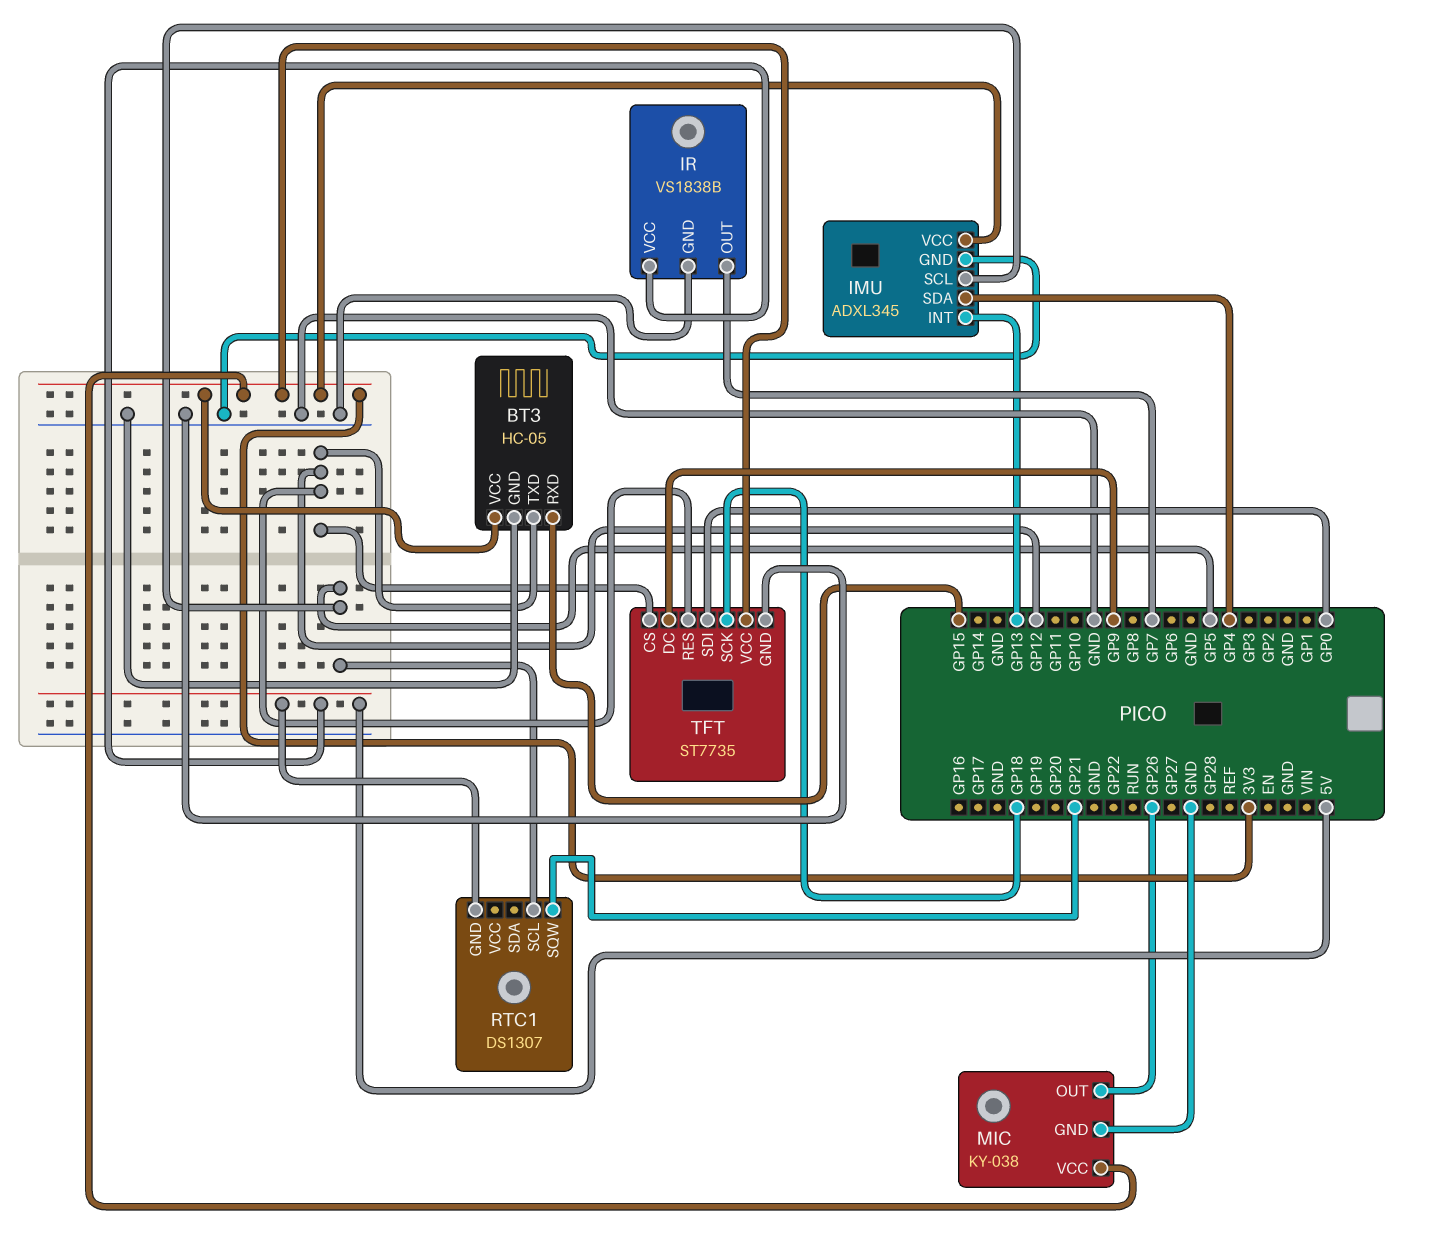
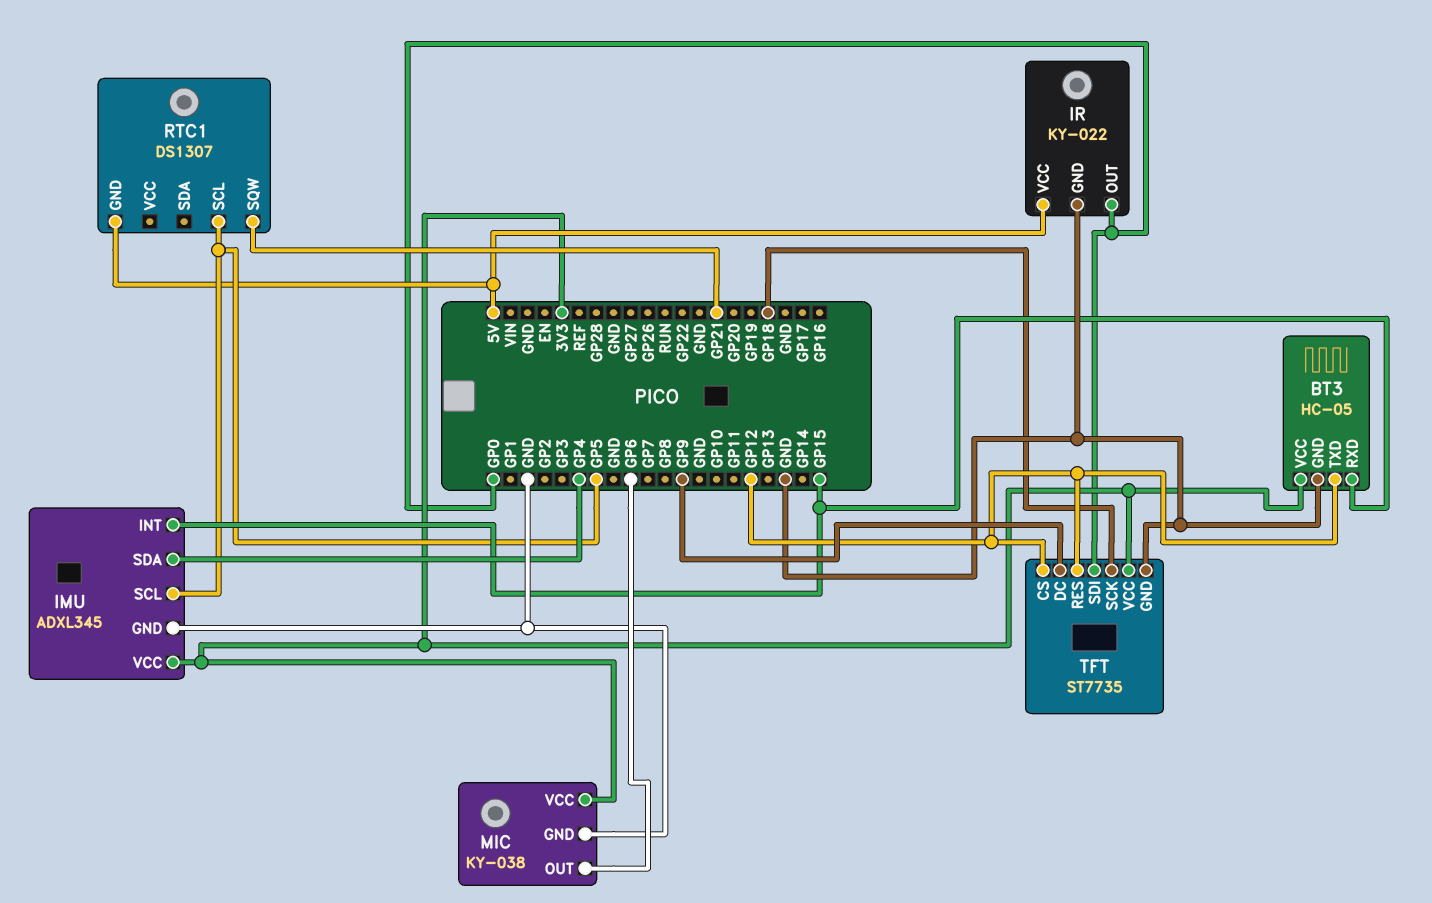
IMU pin INT: GP13 -> GP15
IR: VS1838B -> KY-022
IR pin OUT: GP7 -> GP0
MIC pin OUT: GP26 -> GP6

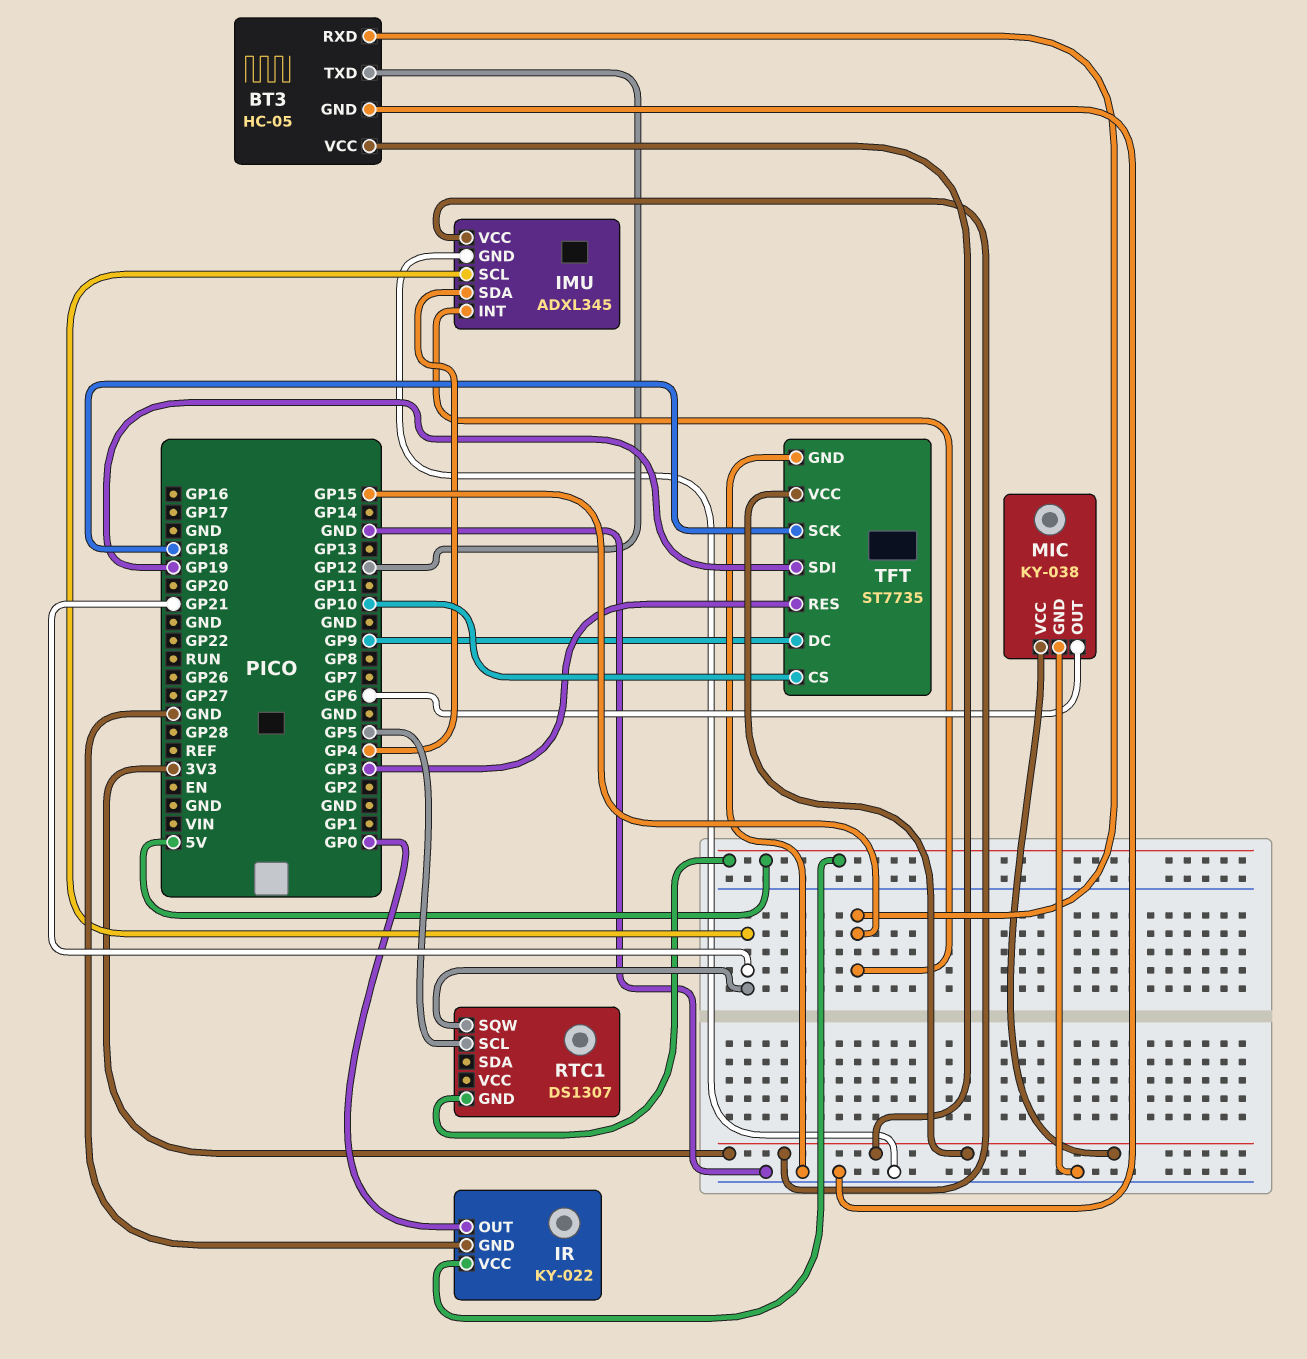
IMU pin SCL: GP5 -> GP21
TFT pin CS: GP12 -> GP10
TFT pin RES: GP12 -> GP3
TFT pin SDI: GP0 -> GP19

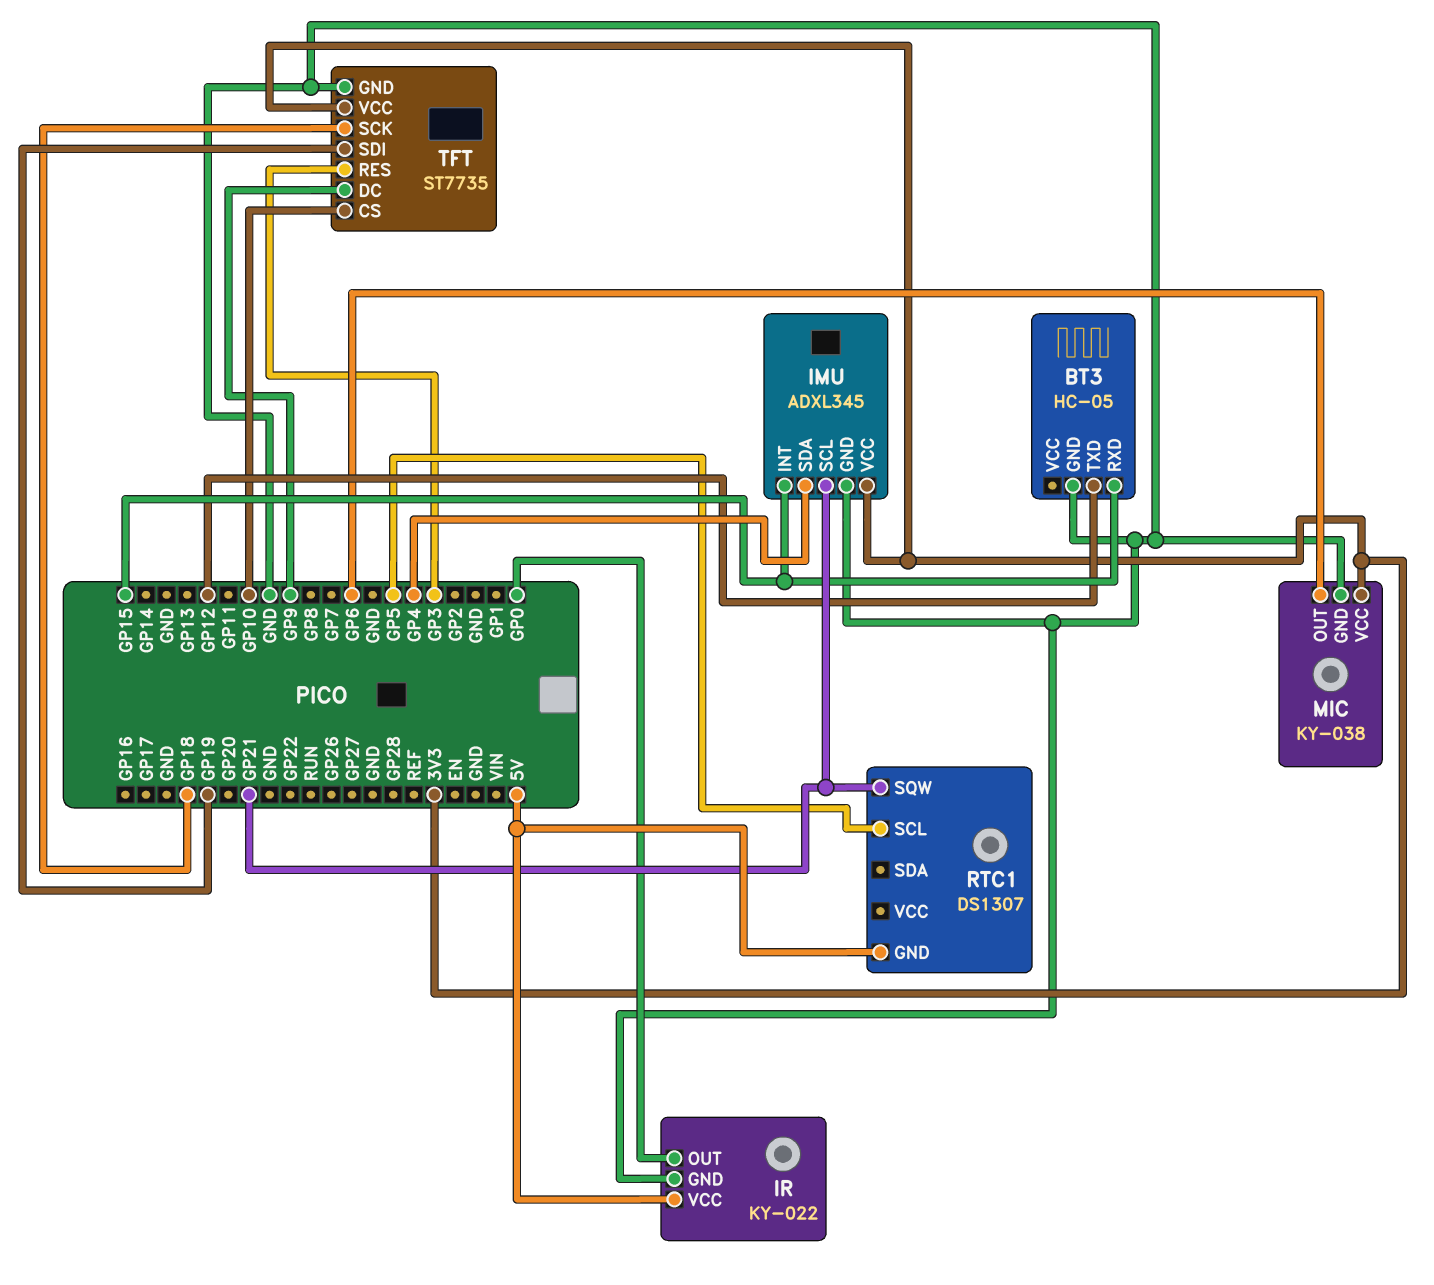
BT3 pin VCC: 3V3 -> none

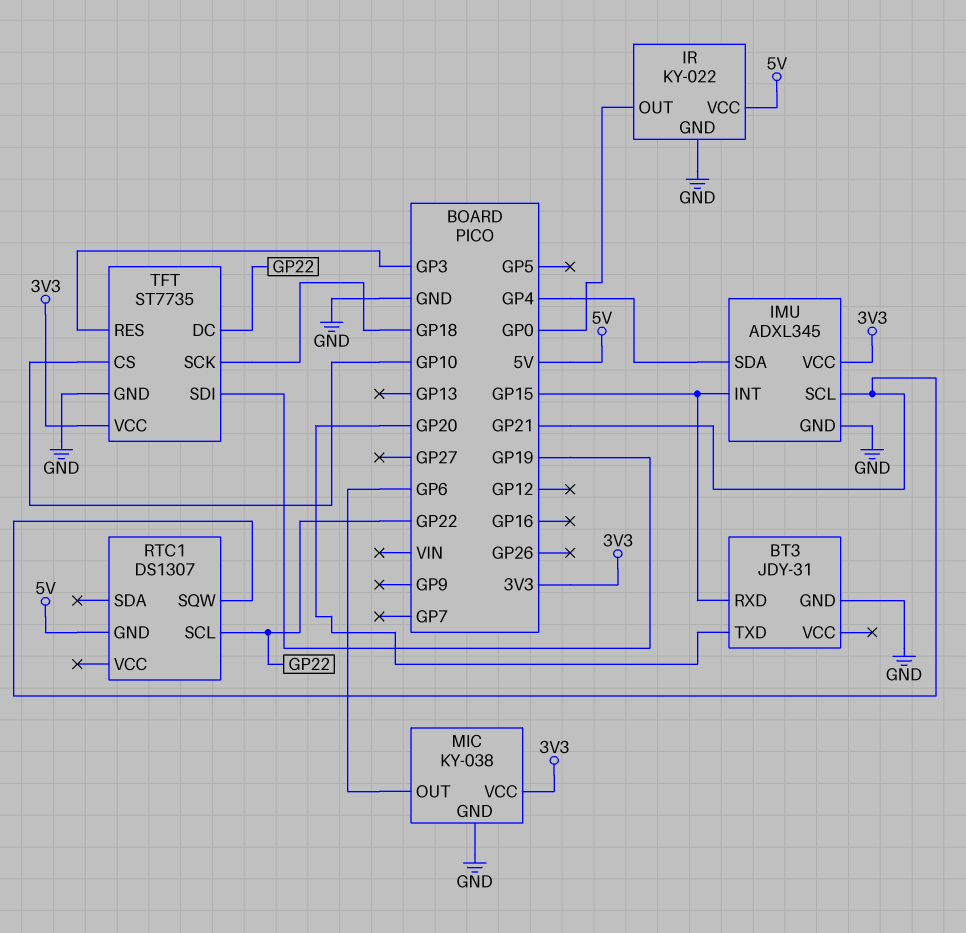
BT3: HC-05 -> JDY-31
BT3 pin TXD: GP12 -> GP20
RTC1 pin SCL: GP5 -> GP22
TFT pin DC: GP9 -> GP22

